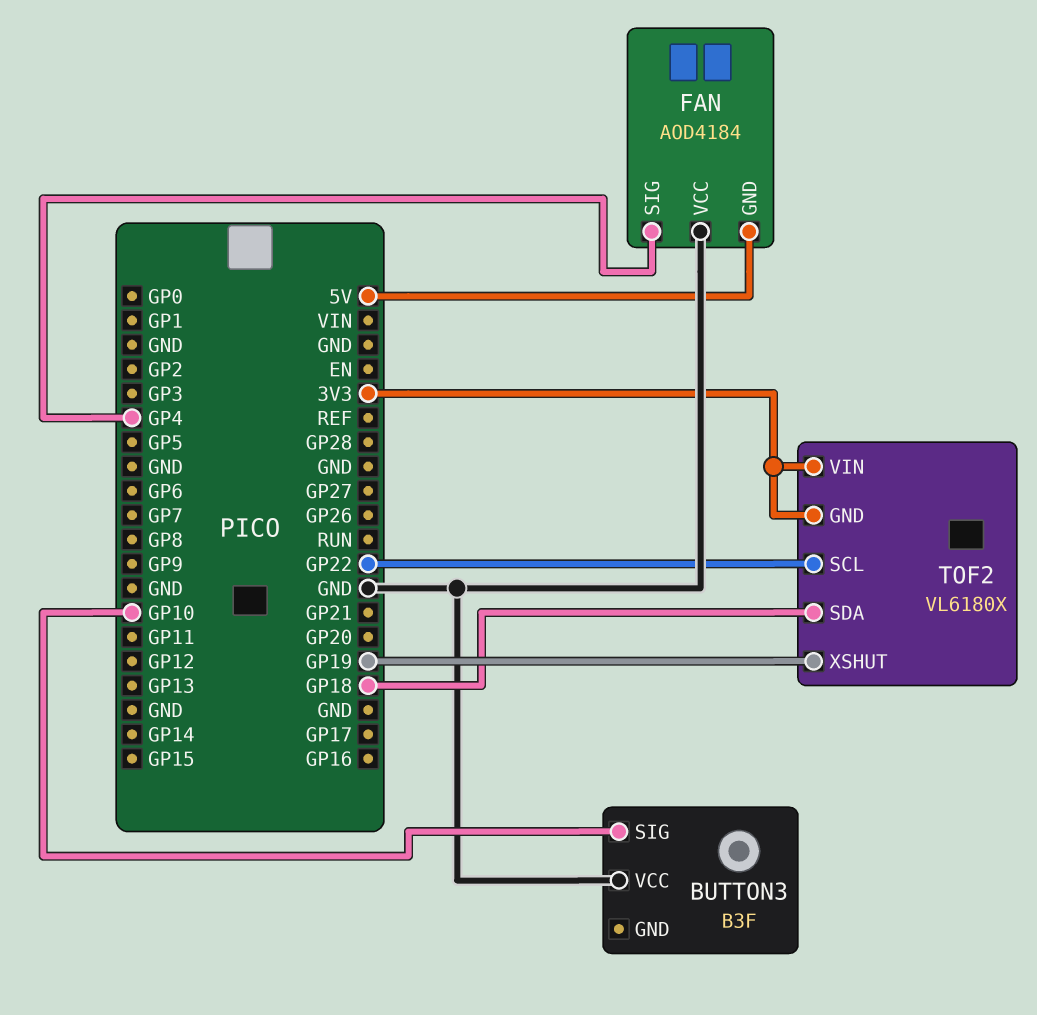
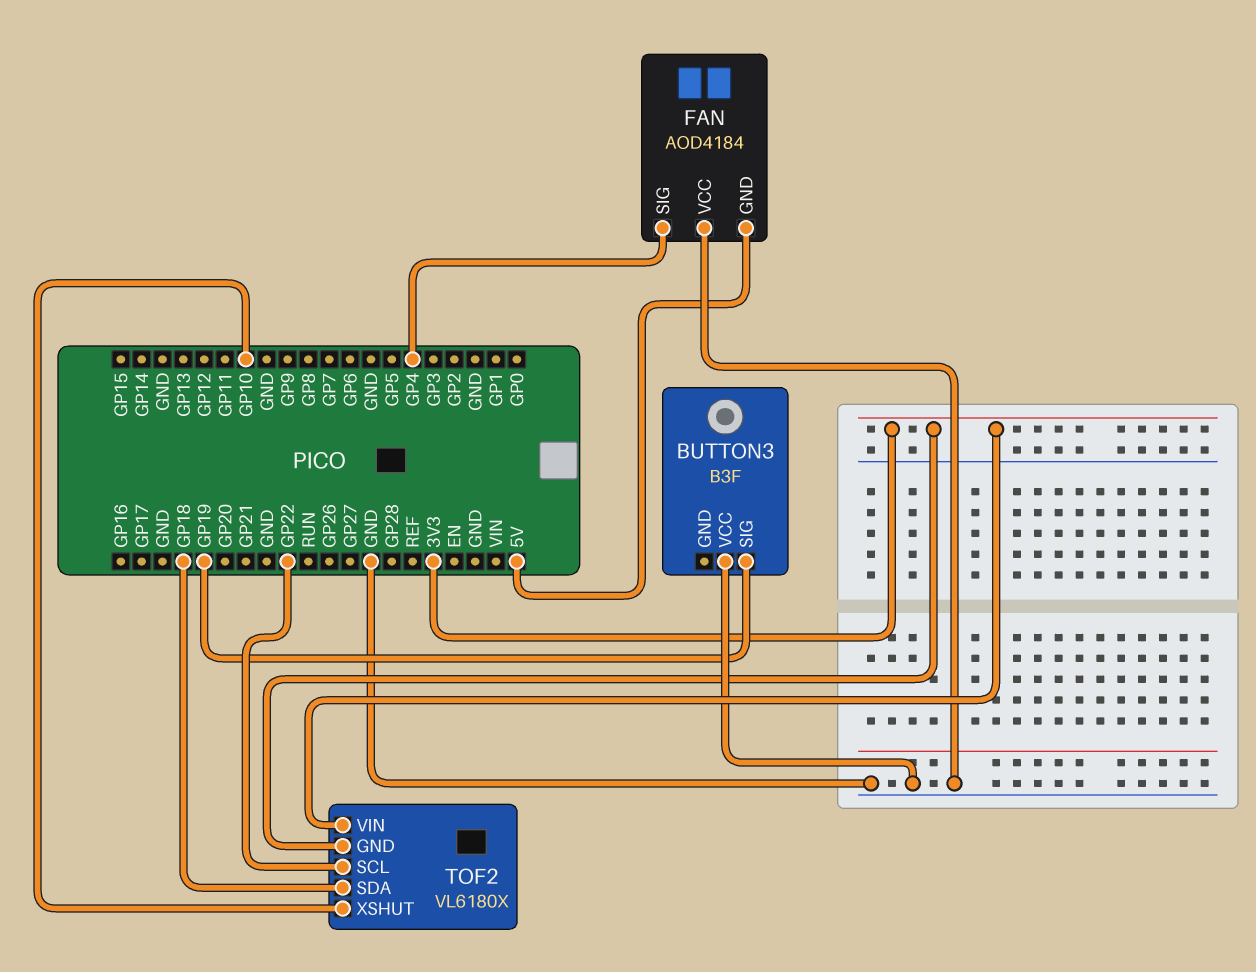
BUTTON3 pin SIG: GP10 -> GP19
TOF2 pin XSHUT: GP19 -> GP10

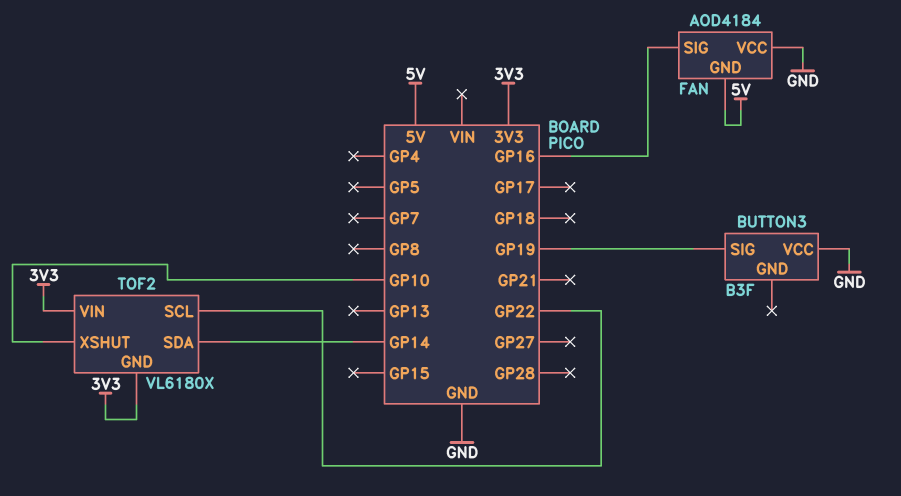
FAN pin SIG: GP4 -> GP16
TOF2 pin SDA: GP18 -> GP14

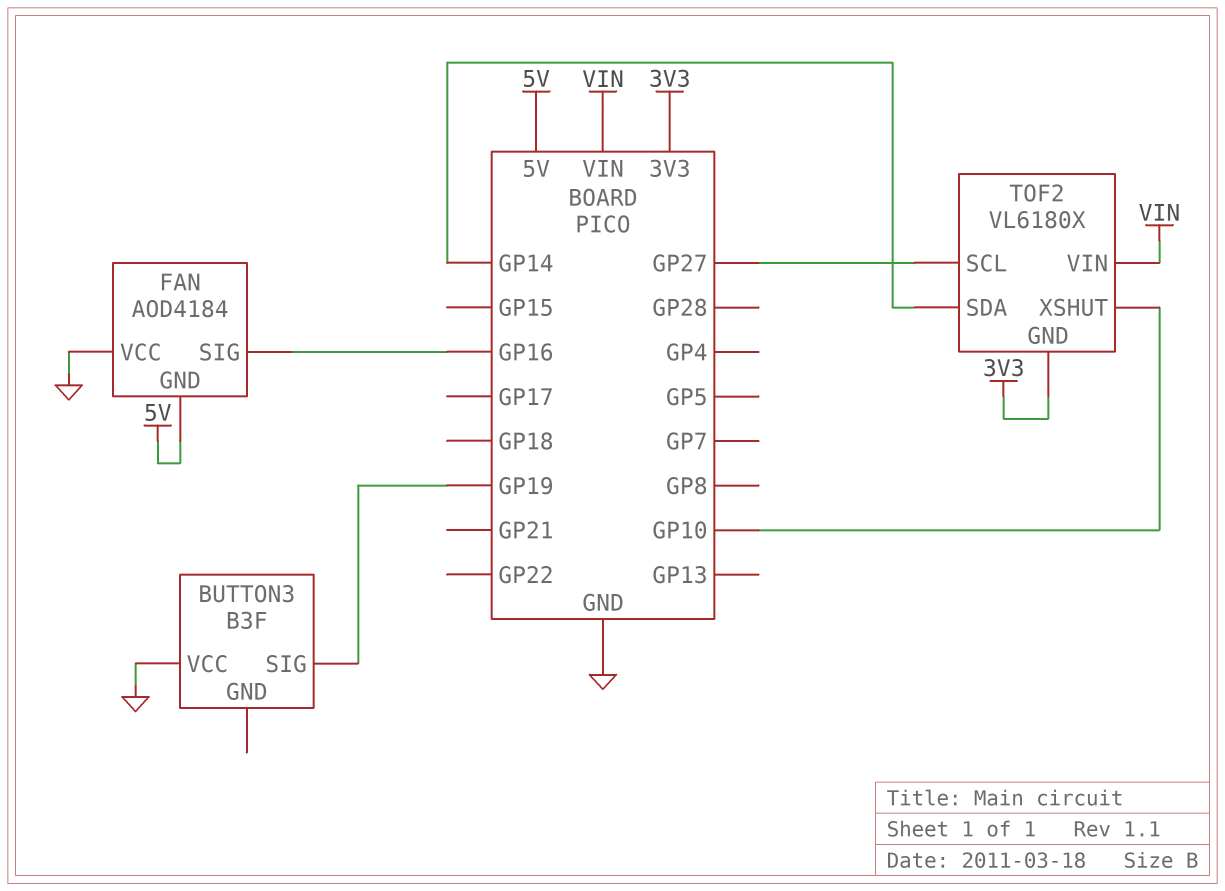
TOF2 pin SCL: GP22 -> GP27
TOF2 pin VIN: 3V3 -> VIN

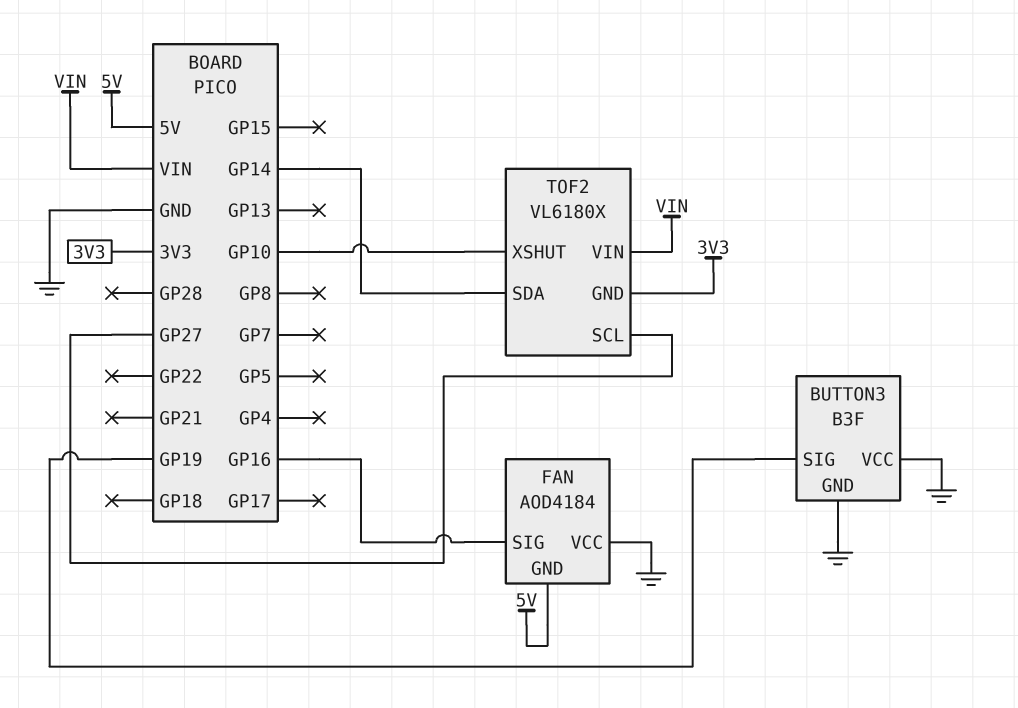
BUTTON3 pin GND: none -> GND

